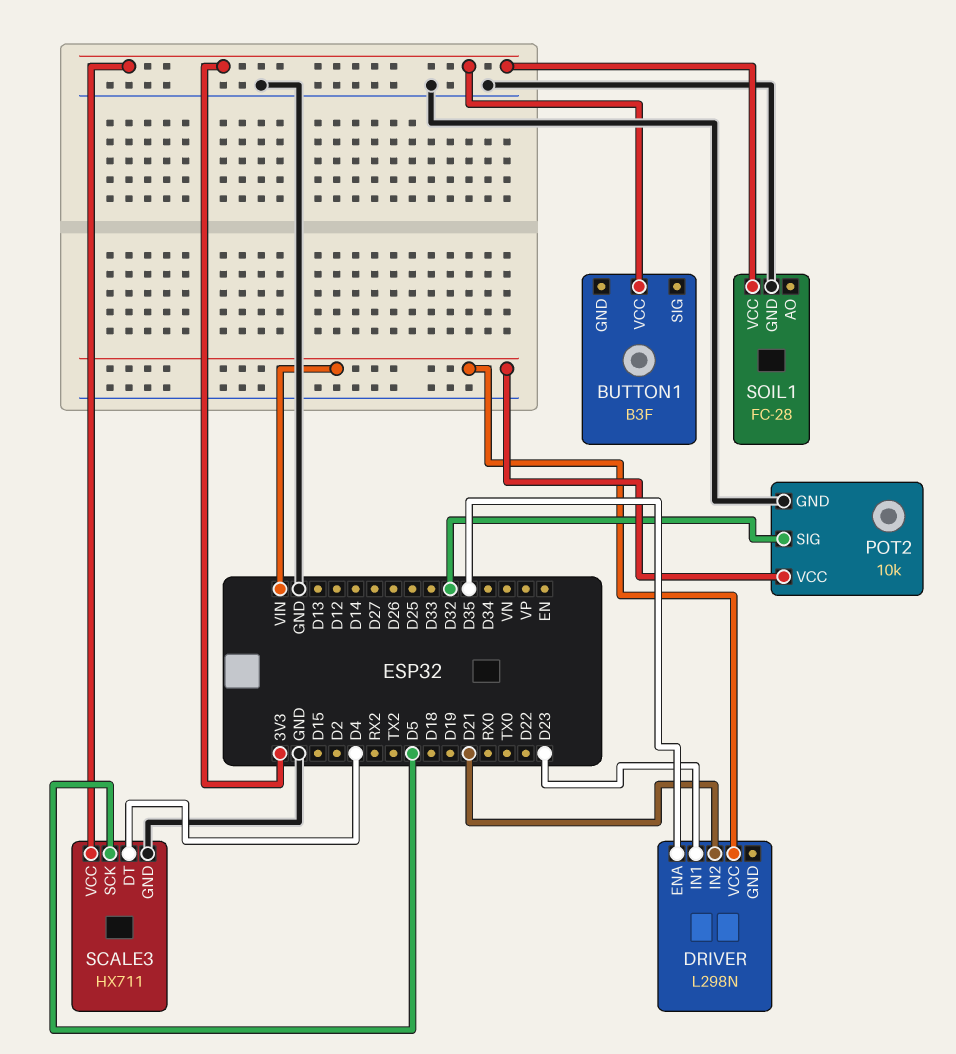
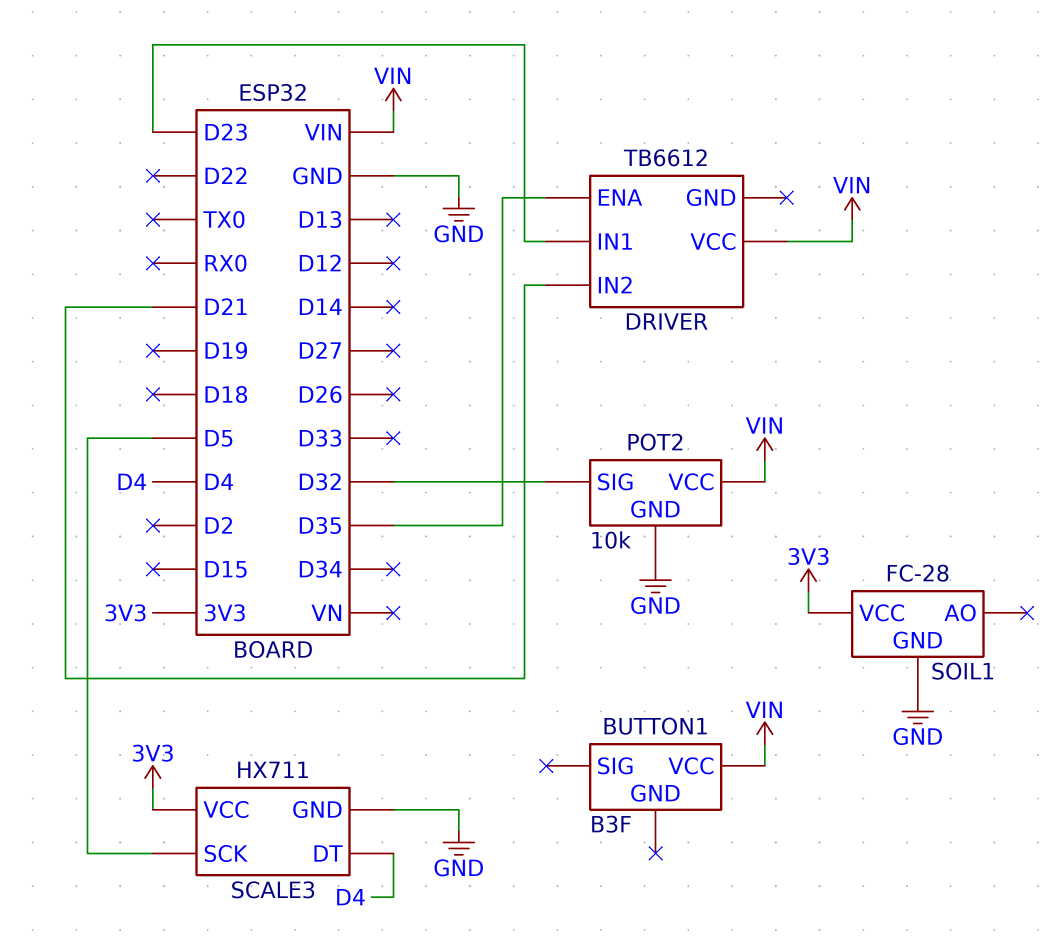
BUTTON1 pin VCC: 3V3 -> VIN
DRIVER: L298N -> TB6612

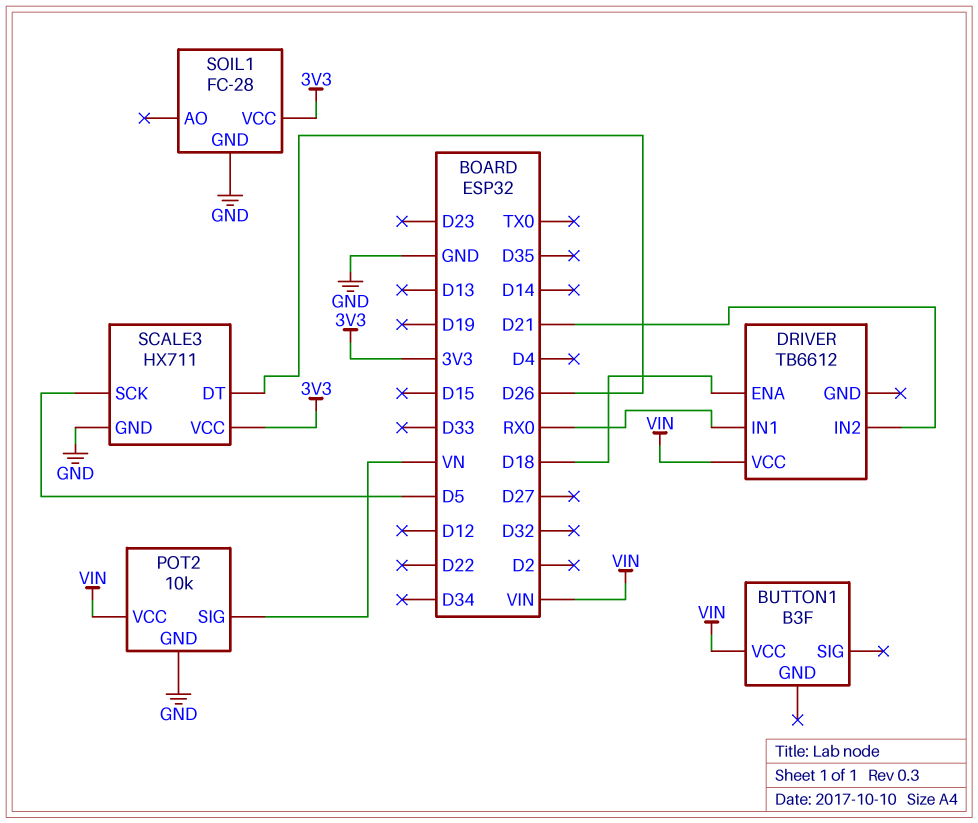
DRIVER pin ENA: D35 -> D18
DRIVER pin IN1: D23 -> RX0
POT2 pin SIG: D32 -> VN
SCALE3 pin DT: D4 -> D26

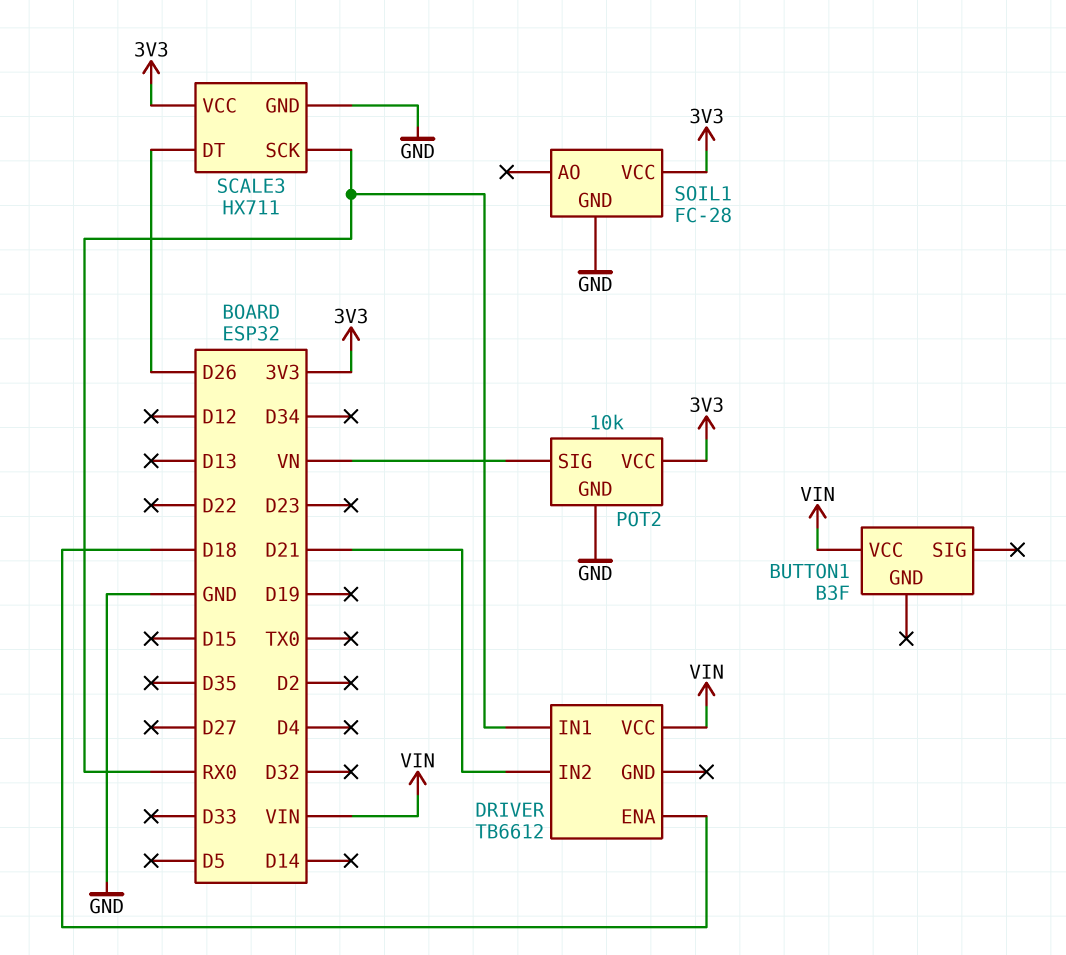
POT2 pin VCC: VIN -> 3V3
SCALE3 pin SCK: D5 -> RX0

